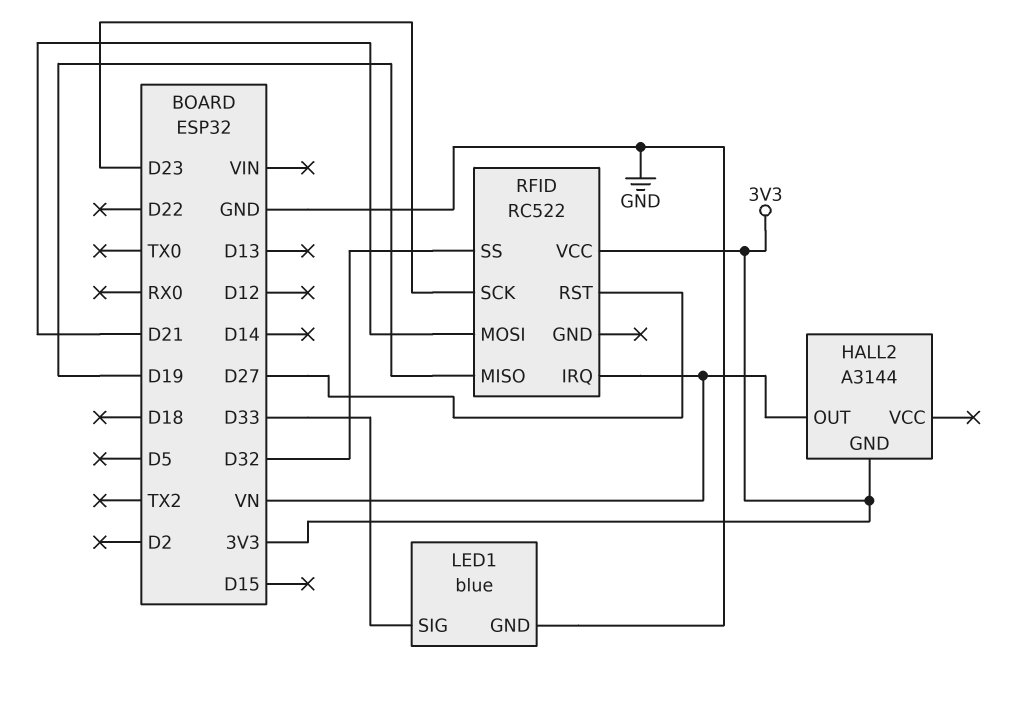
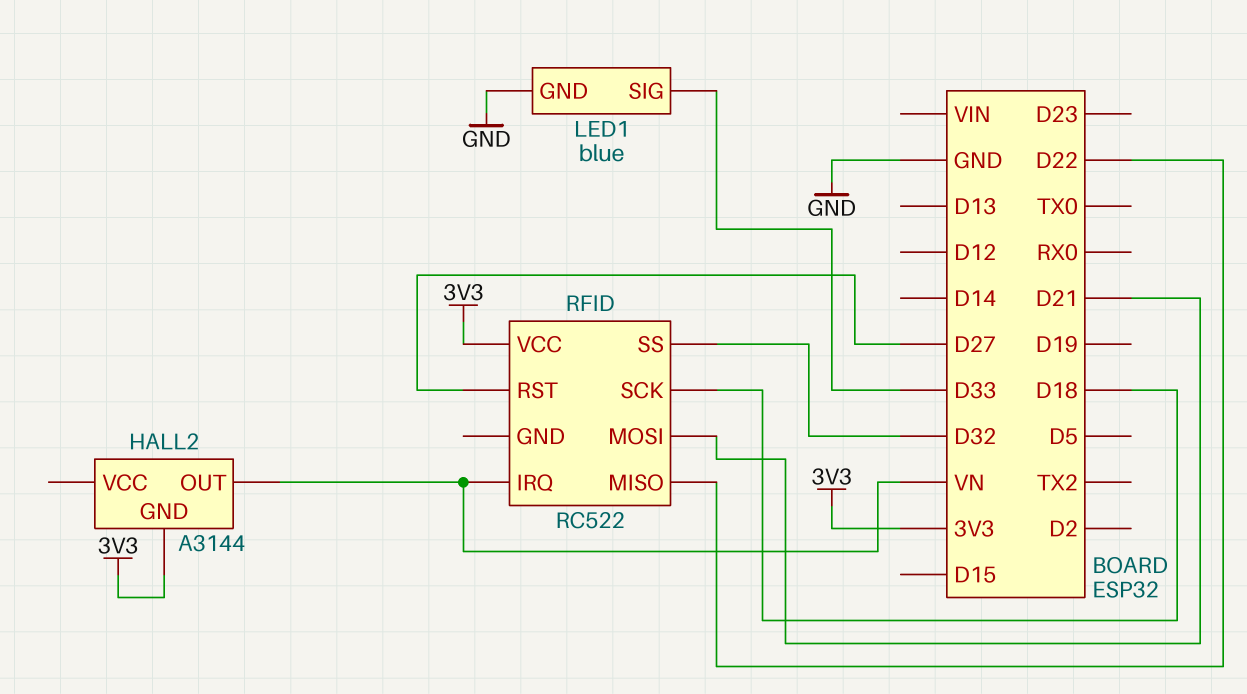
RFID pin MISO: D19 -> D22
RFID pin SCK: D23 -> D18

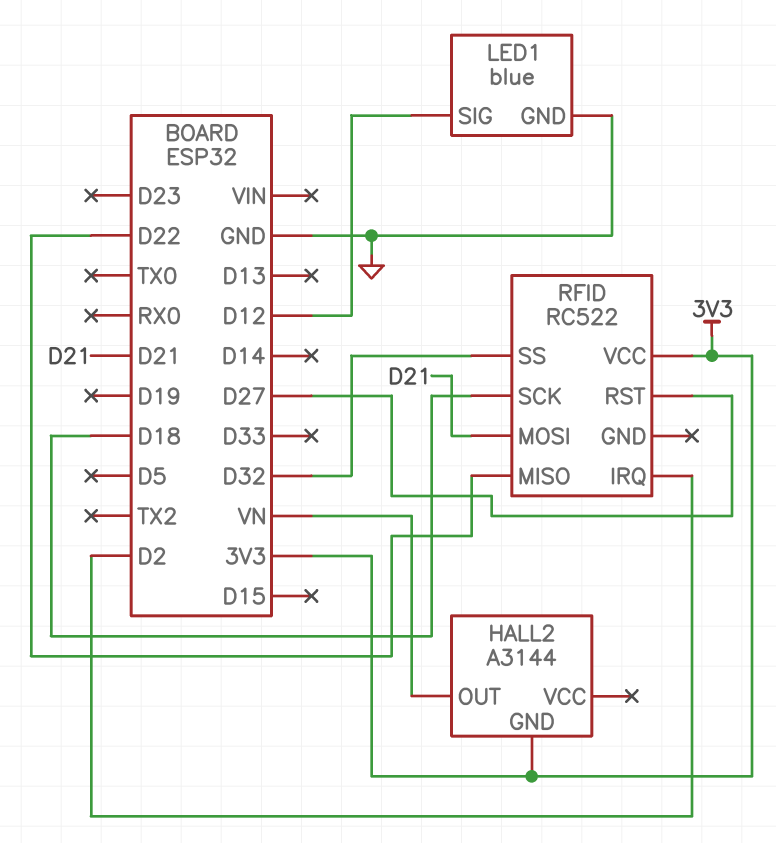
LED1 pin SIG: D33 -> D12
RFID pin IRQ: VN -> D2

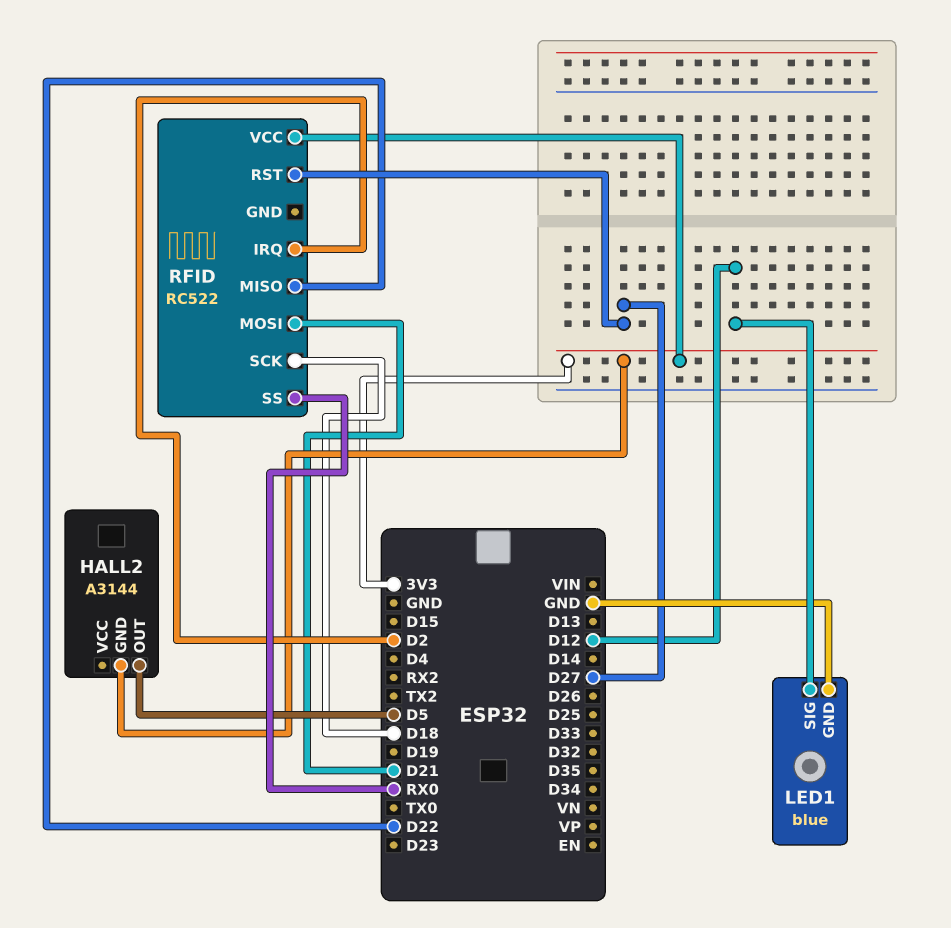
HALL2 pin OUT: VN -> D5
RFID pin SS: D32 -> RX0

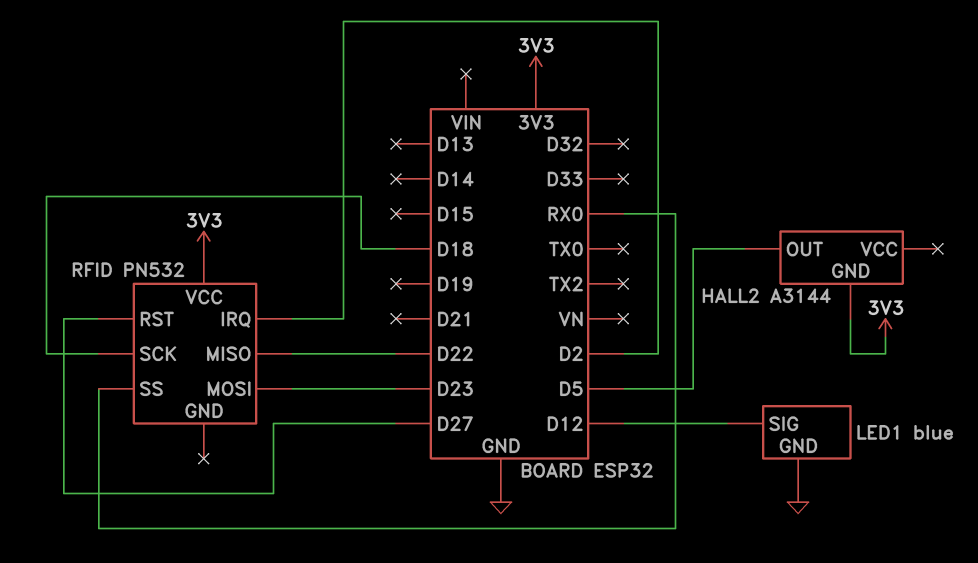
RFID: RC522 -> PN532
RFID pin MOSI: D21 -> D23

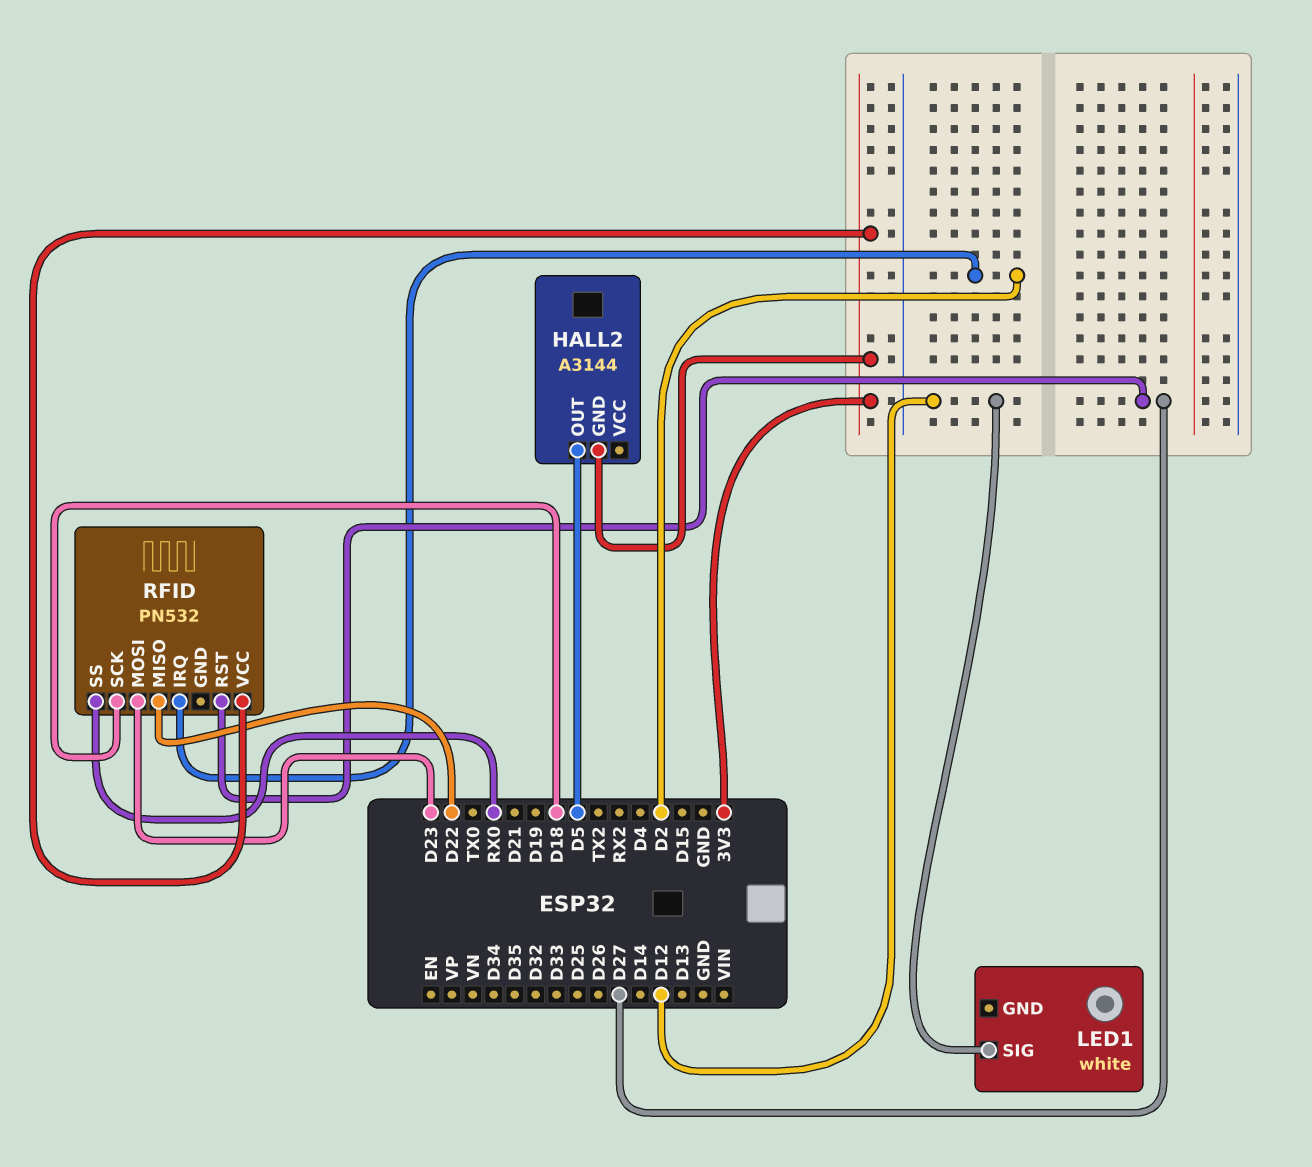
LED1: blue -> white
LED1 pin GND: GND -> none

